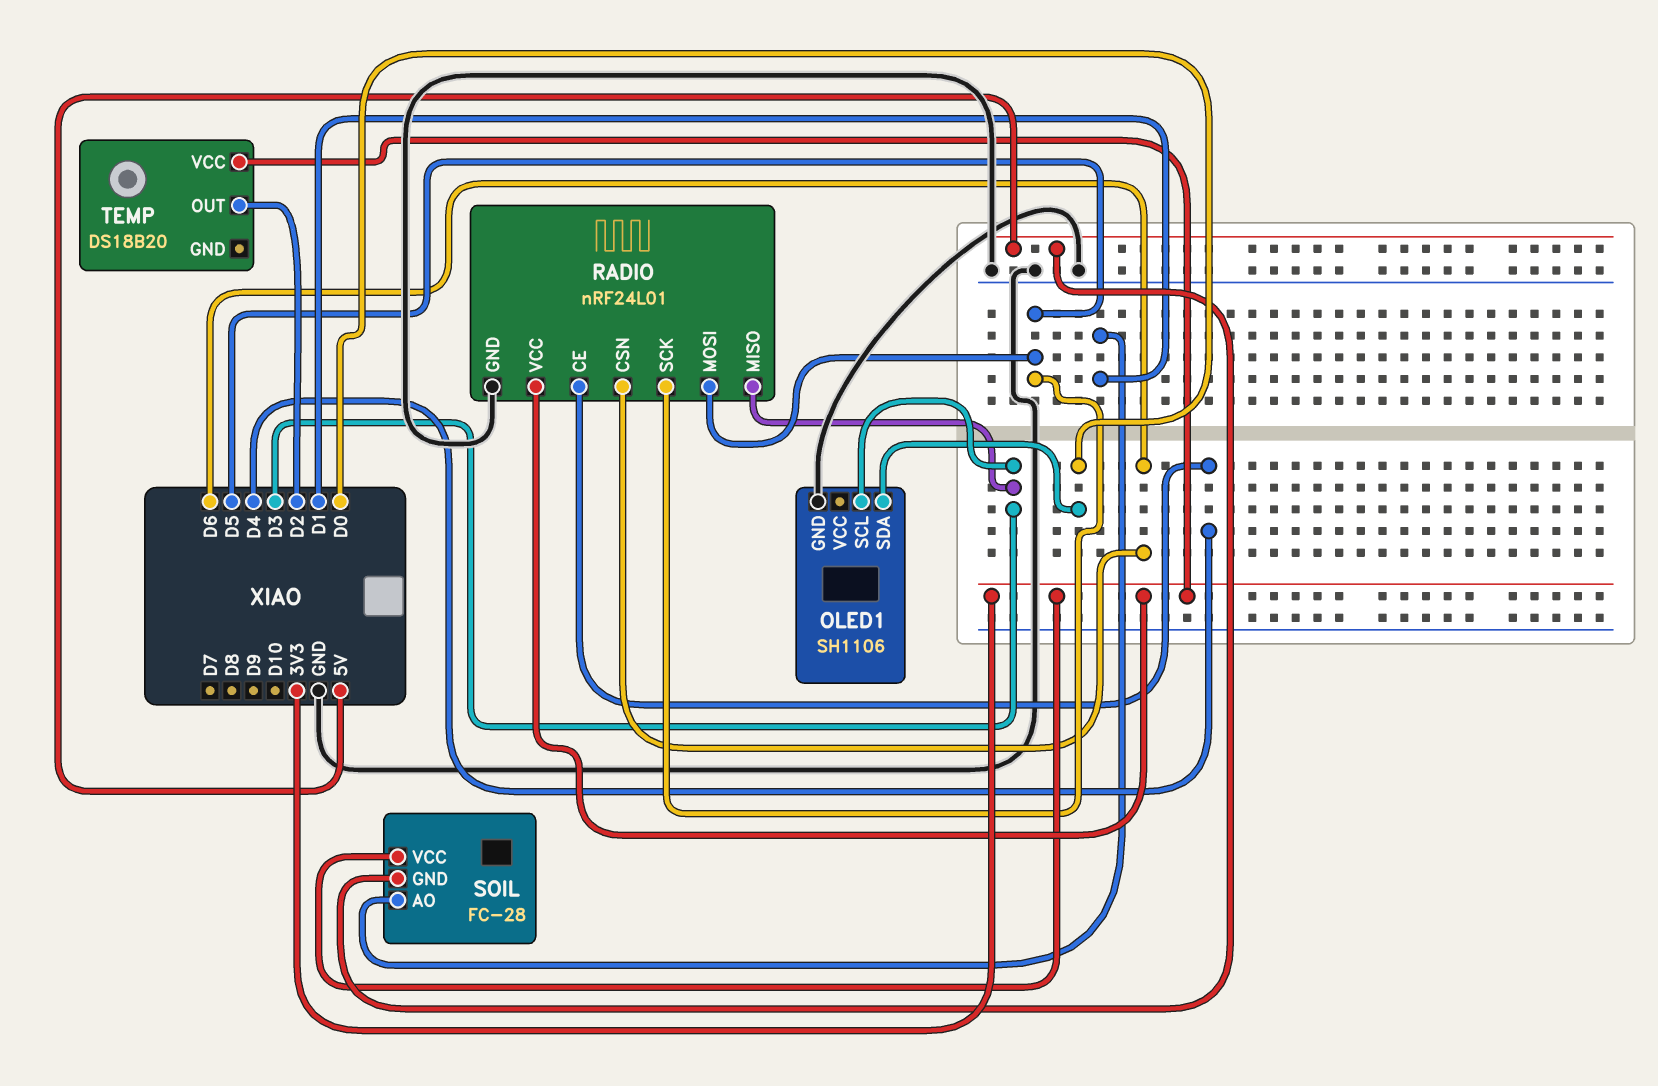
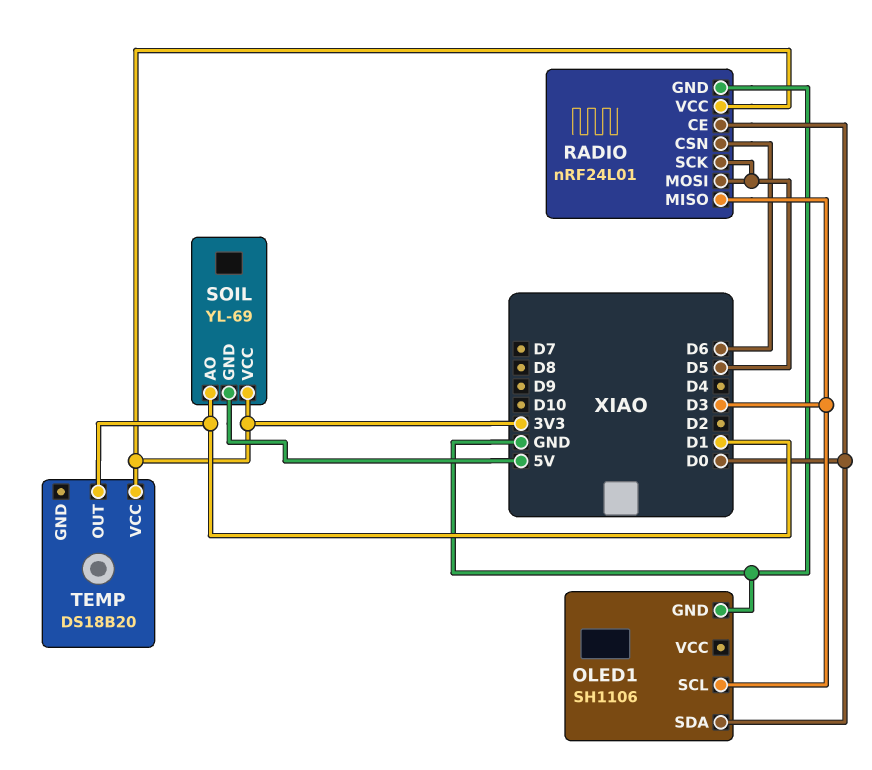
RADIO pin CE: D4 -> D0
SOIL: FC-28 -> YL-69
TEMP pin OUT: D2 -> D1

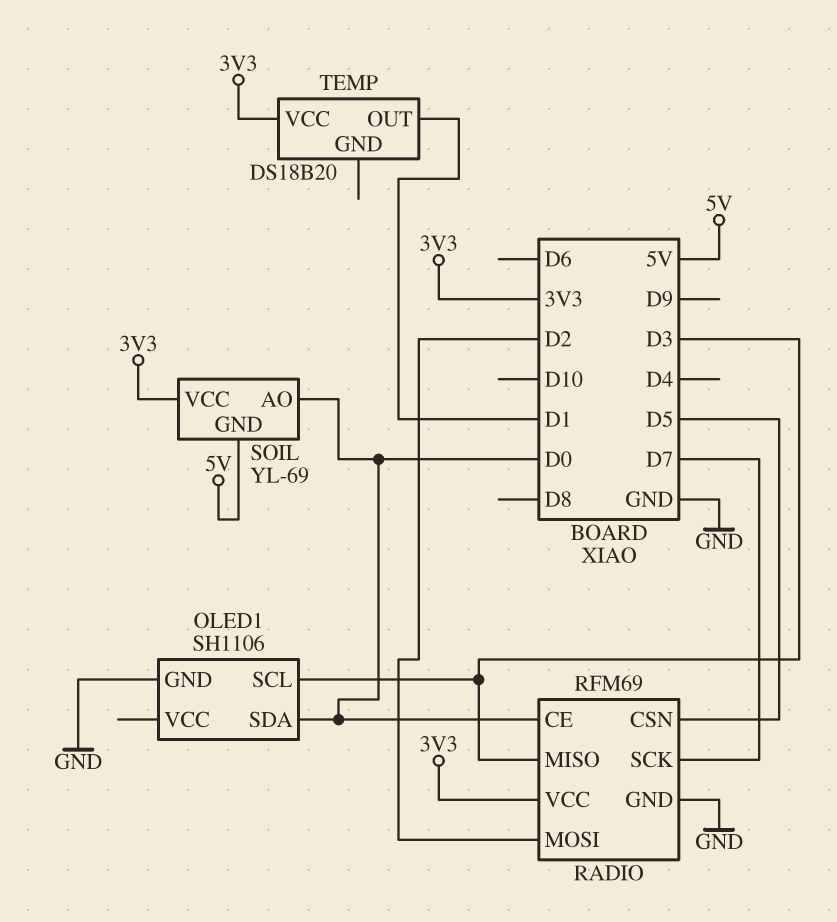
RADIO: nRF24L01 -> RFM69
RADIO pin CSN: D6 -> D5
RADIO pin MOSI: D5 -> D2
RADIO pin SCK: D5 -> D7
SOIL pin AO: D1 -> D0

